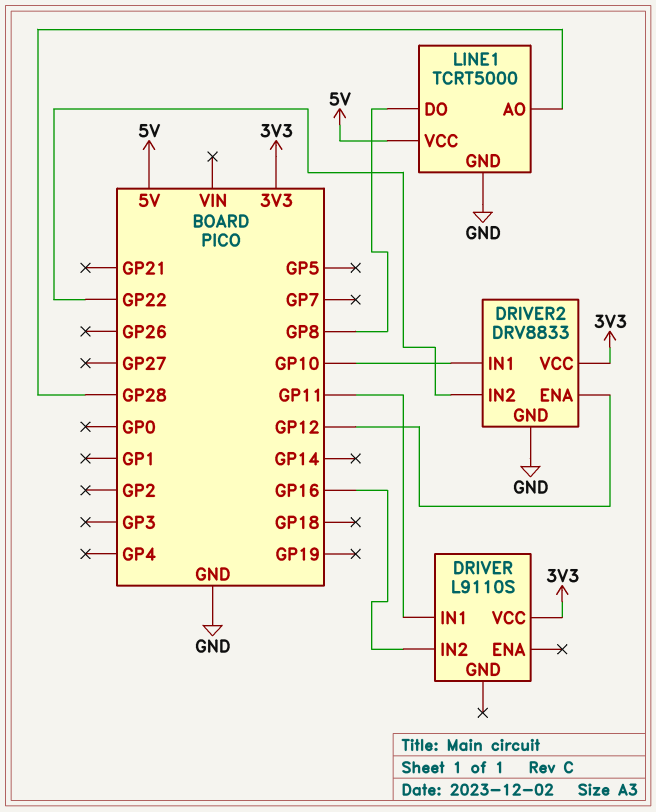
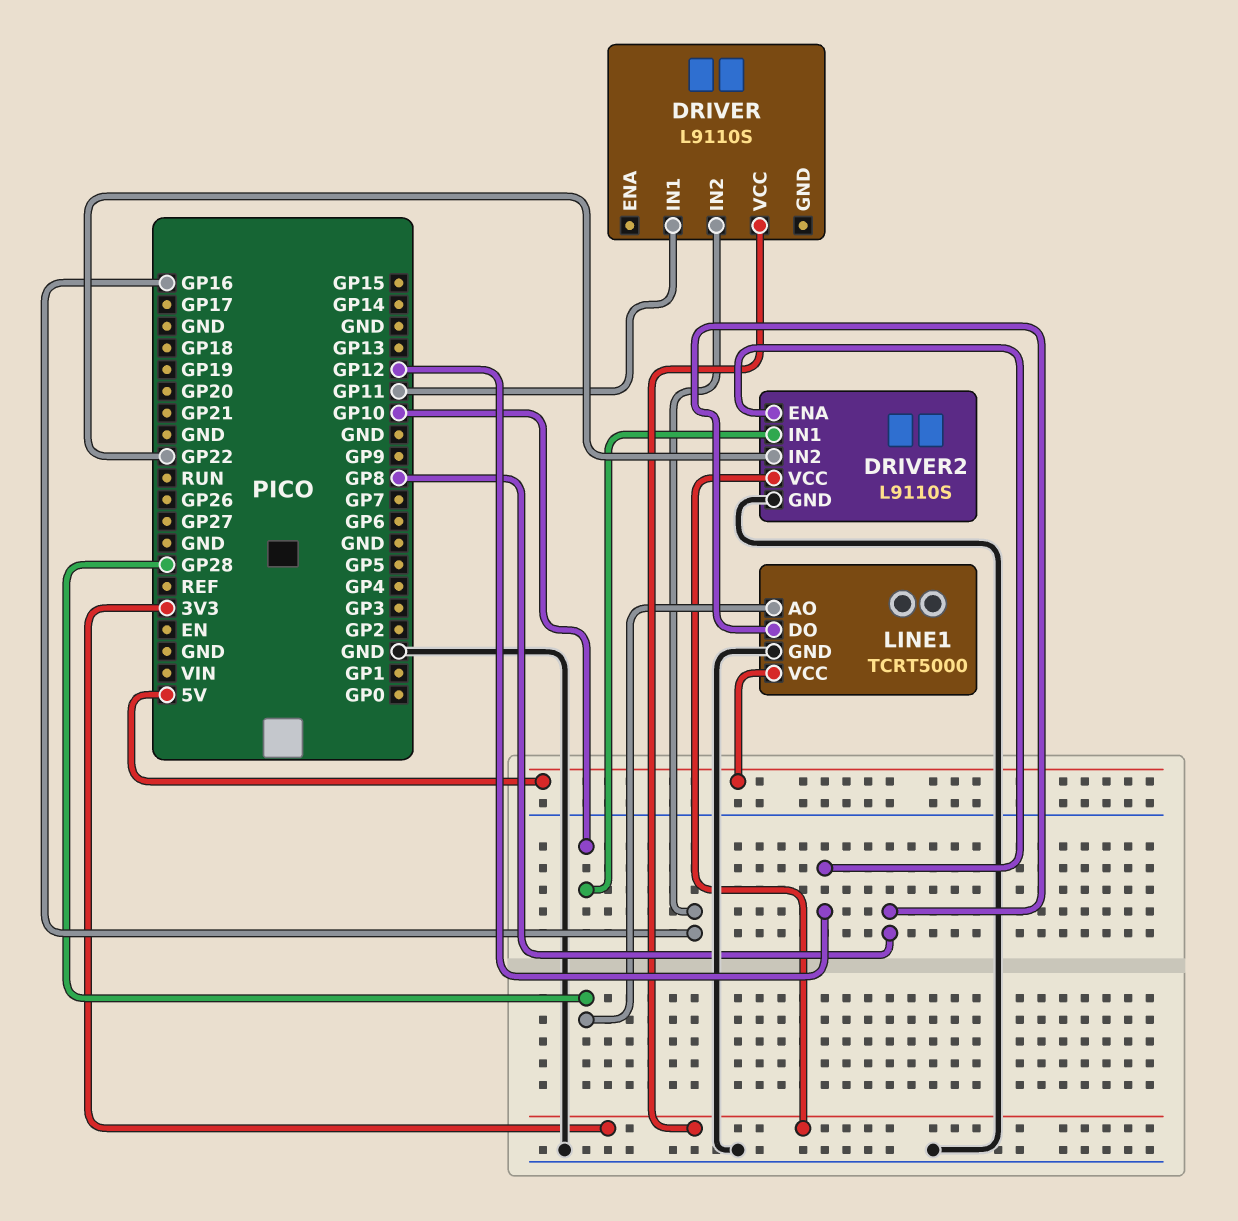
DRIVER2: DRV8833 -> L9110S

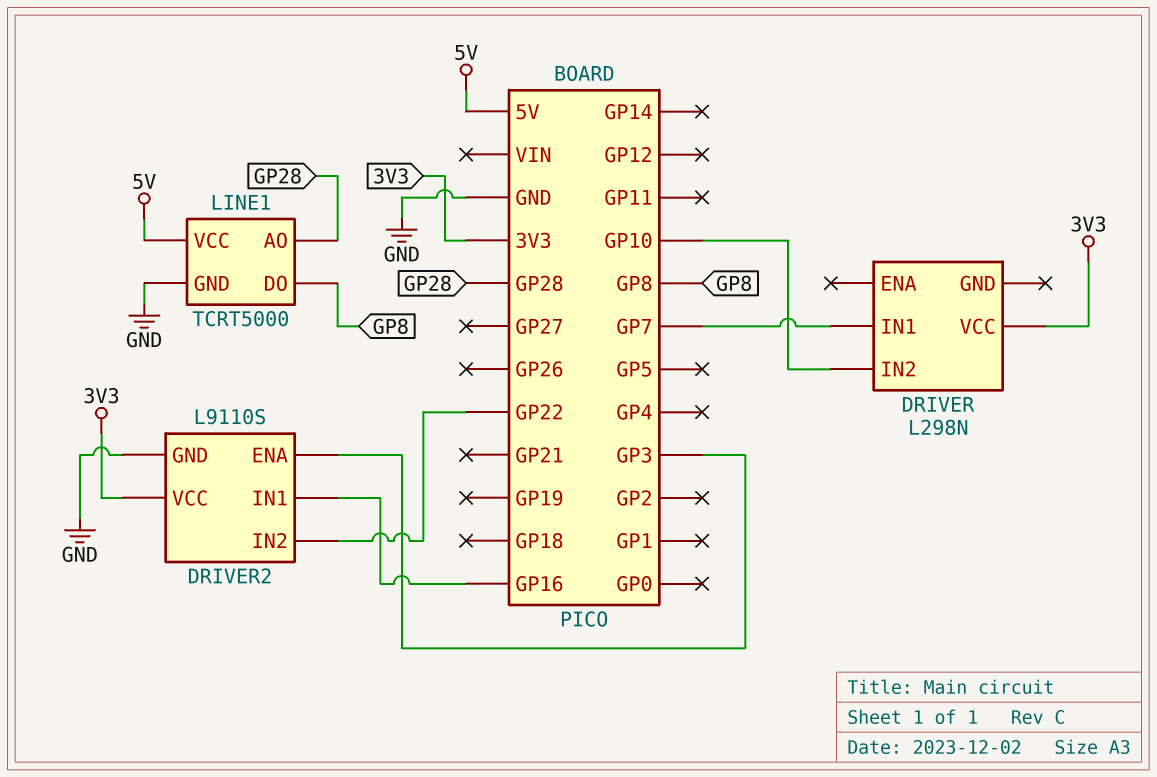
DRIVER: L9110S -> L298N
DRIVER pin IN1: GP11 -> GP7
DRIVER pin IN2: GP16 -> GP10
DRIVER2 pin ENA: GP12 -> GP3
DRIVER2 pin IN1: GP10 -> GP16

